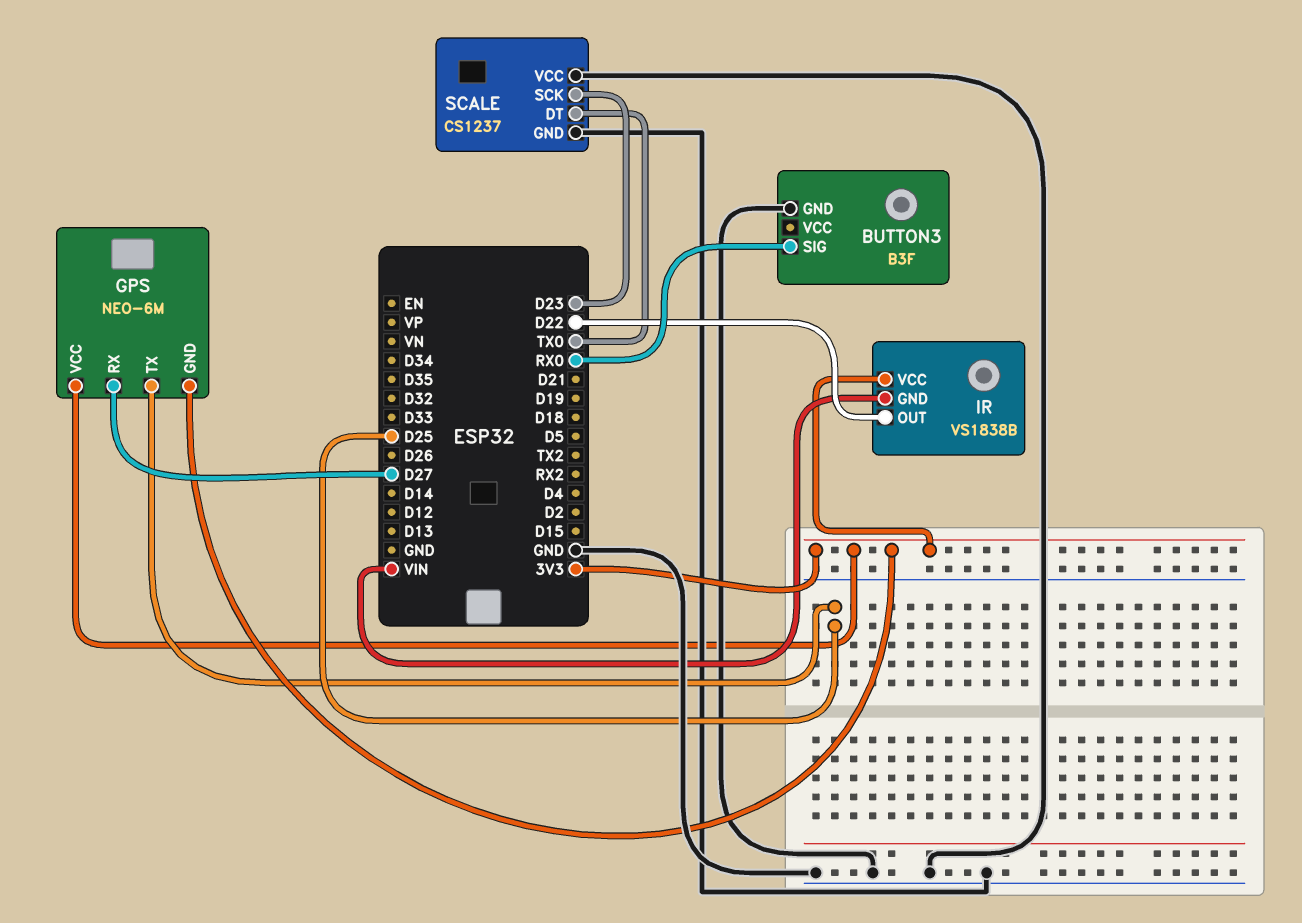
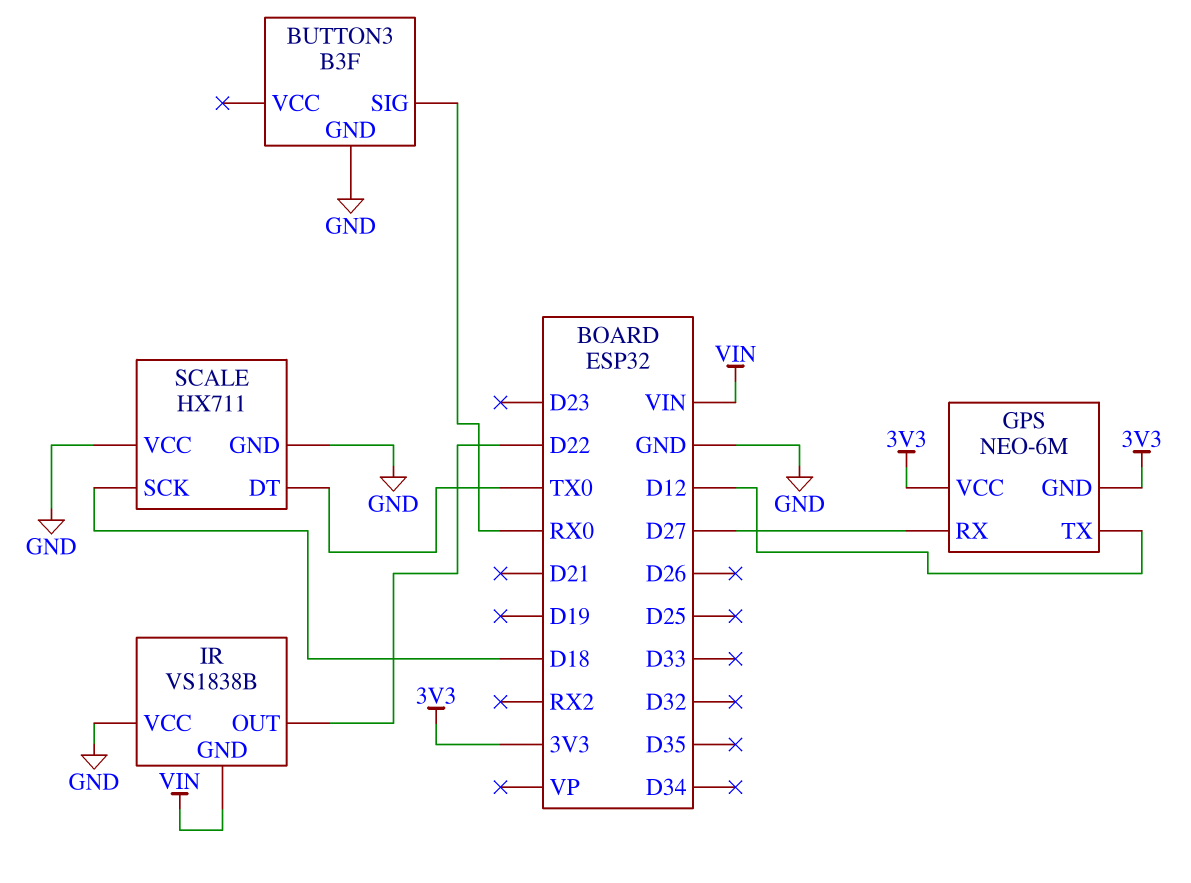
GPS pin TX: D25 -> D12
IR pin VCC: 3V3 -> GND
SCALE: CS1237 -> HX711
SCALE pin SCK: D23 -> D18

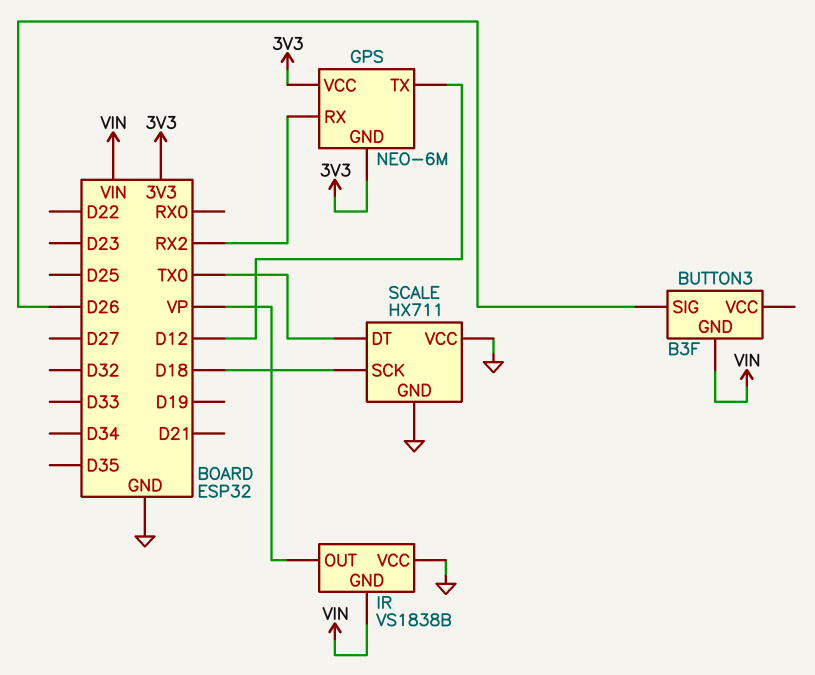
BUTTON3 pin GND: GND -> VIN
BUTTON3 pin SIG: RX0 -> D26
GPS pin RX: D27 -> RX2
IR pin OUT: D22 -> VP

